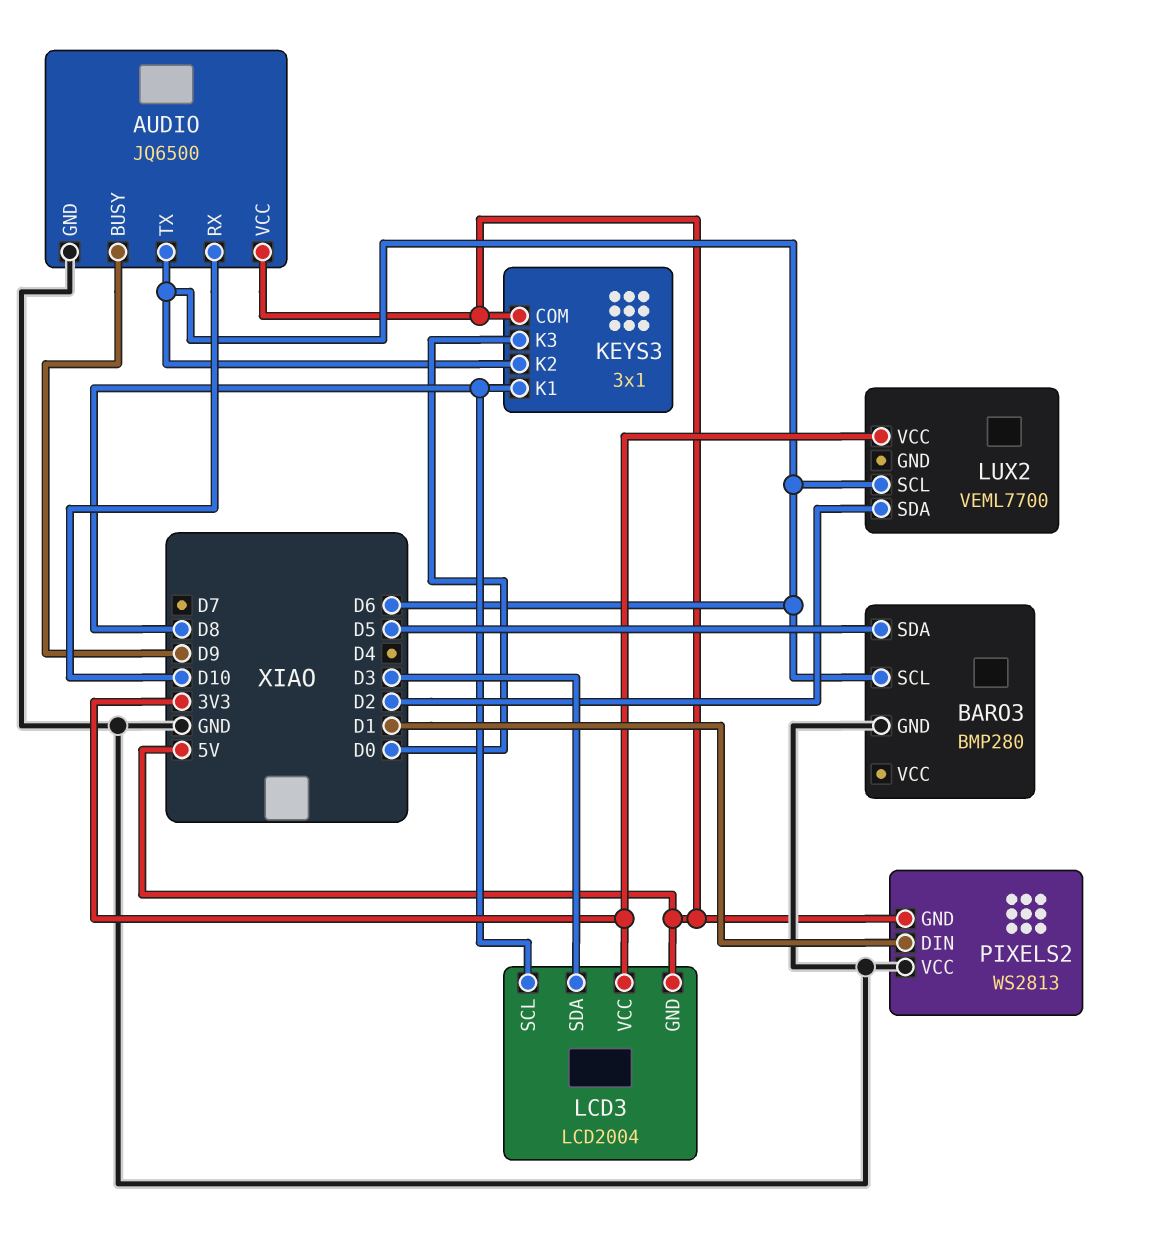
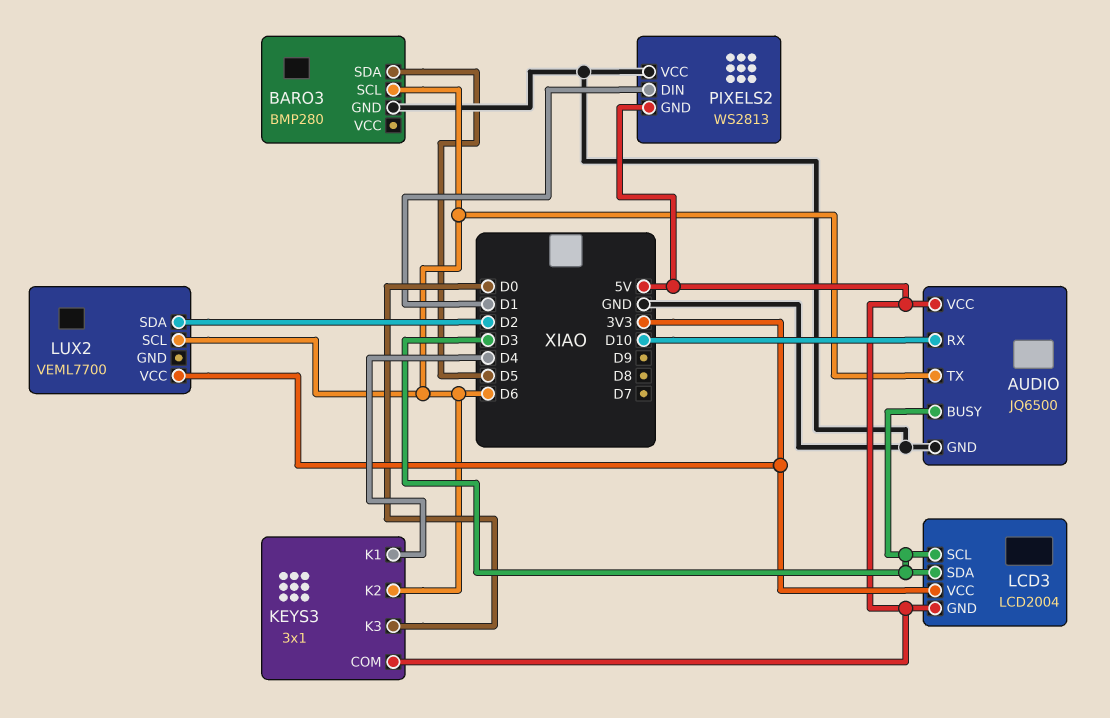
AUDIO pin BUSY: D9 -> D3
KEYS3 pin K1: D8 -> D4
LCD3 pin SCL: D8 -> D3

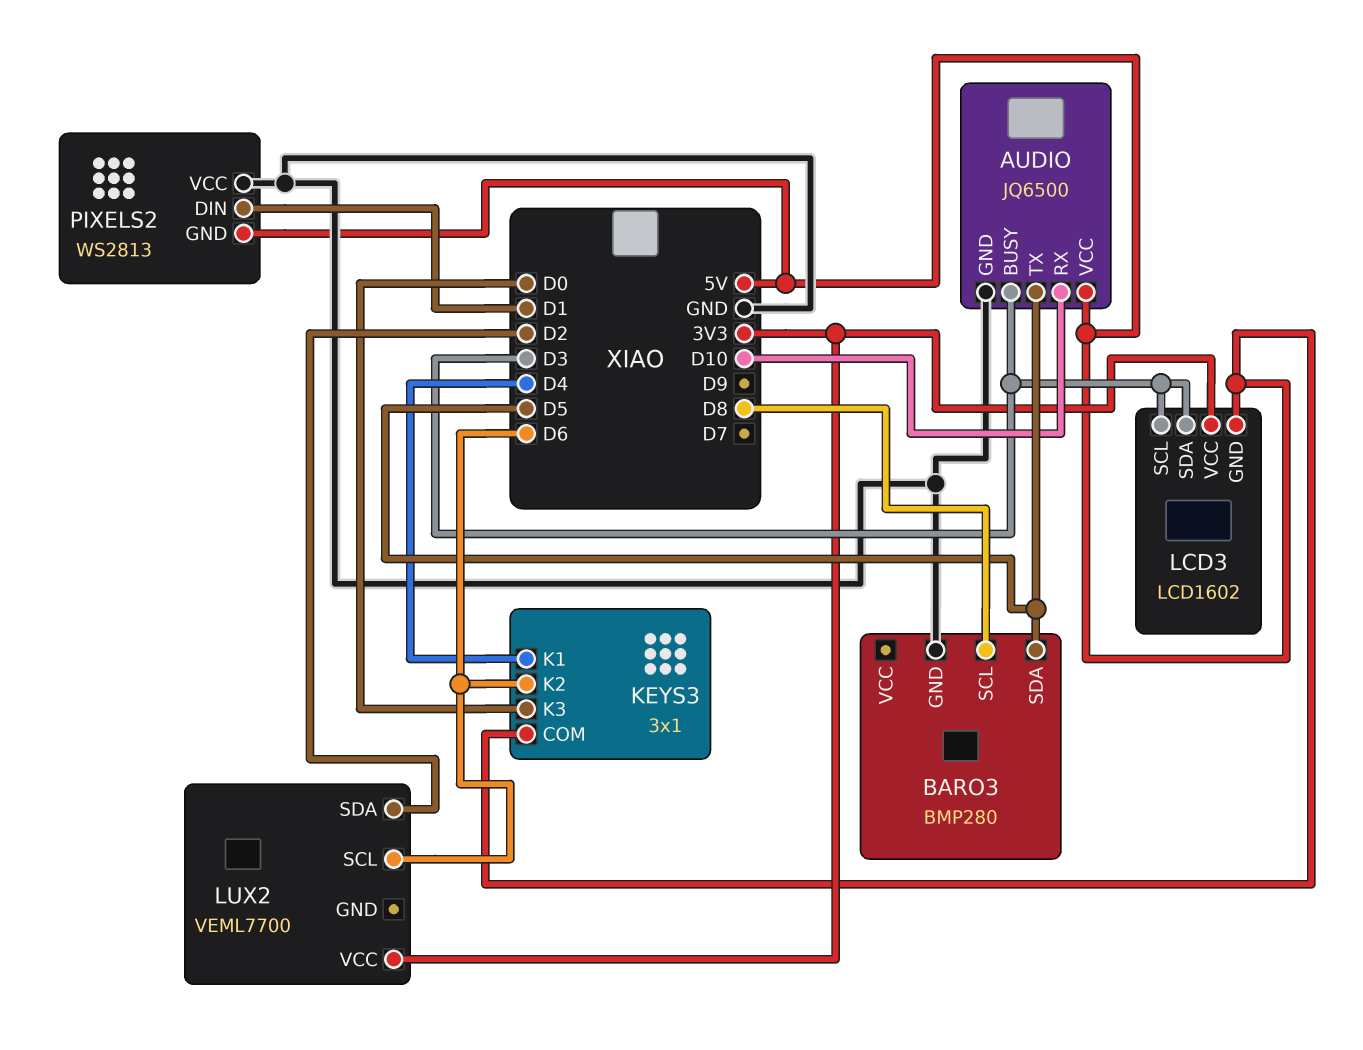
AUDIO pin TX: D6 -> D5
BARO3 pin SCL: D6 -> D8
LCD3: LCD2004 -> LCD1602

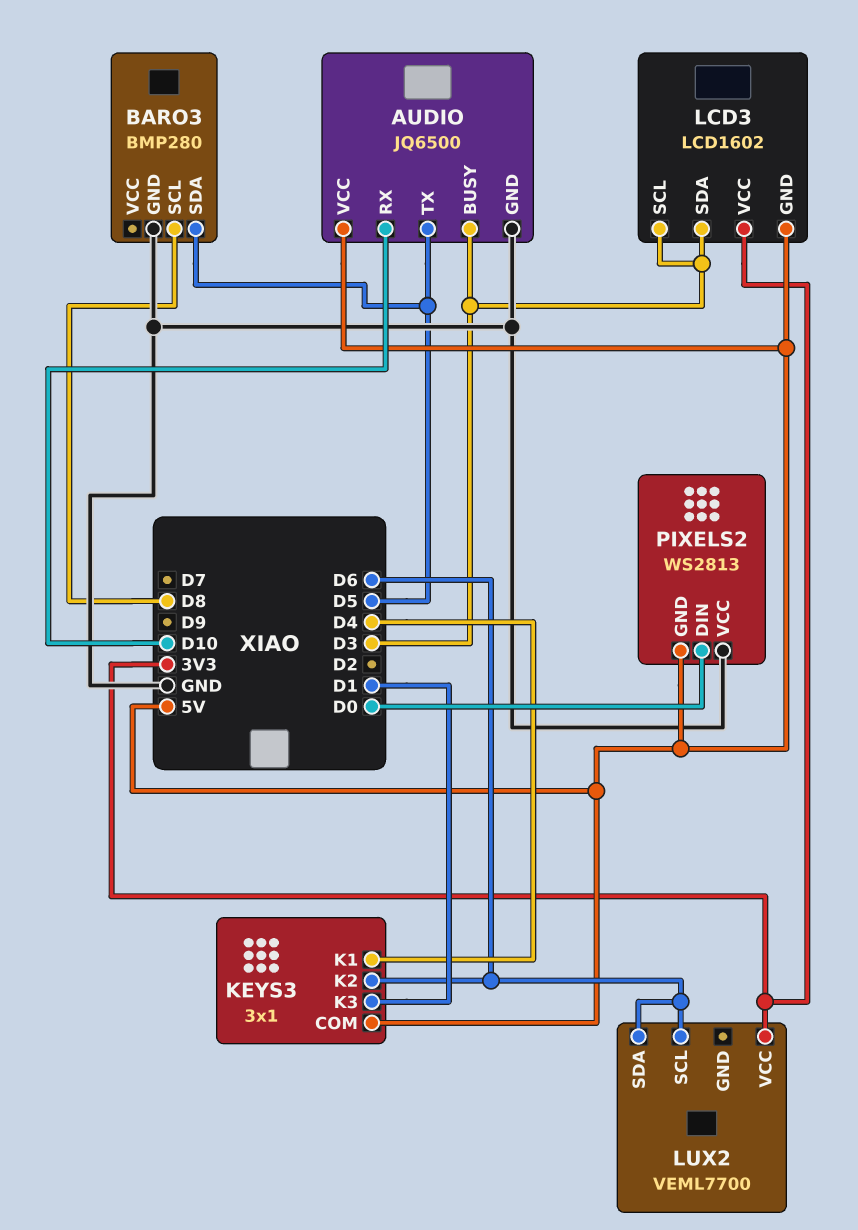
KEYS3 pin K3: D0 -> D1
LUX2 pin SDA: D2 -> D6
PIXELS2 pin DIN: D1 -> D0

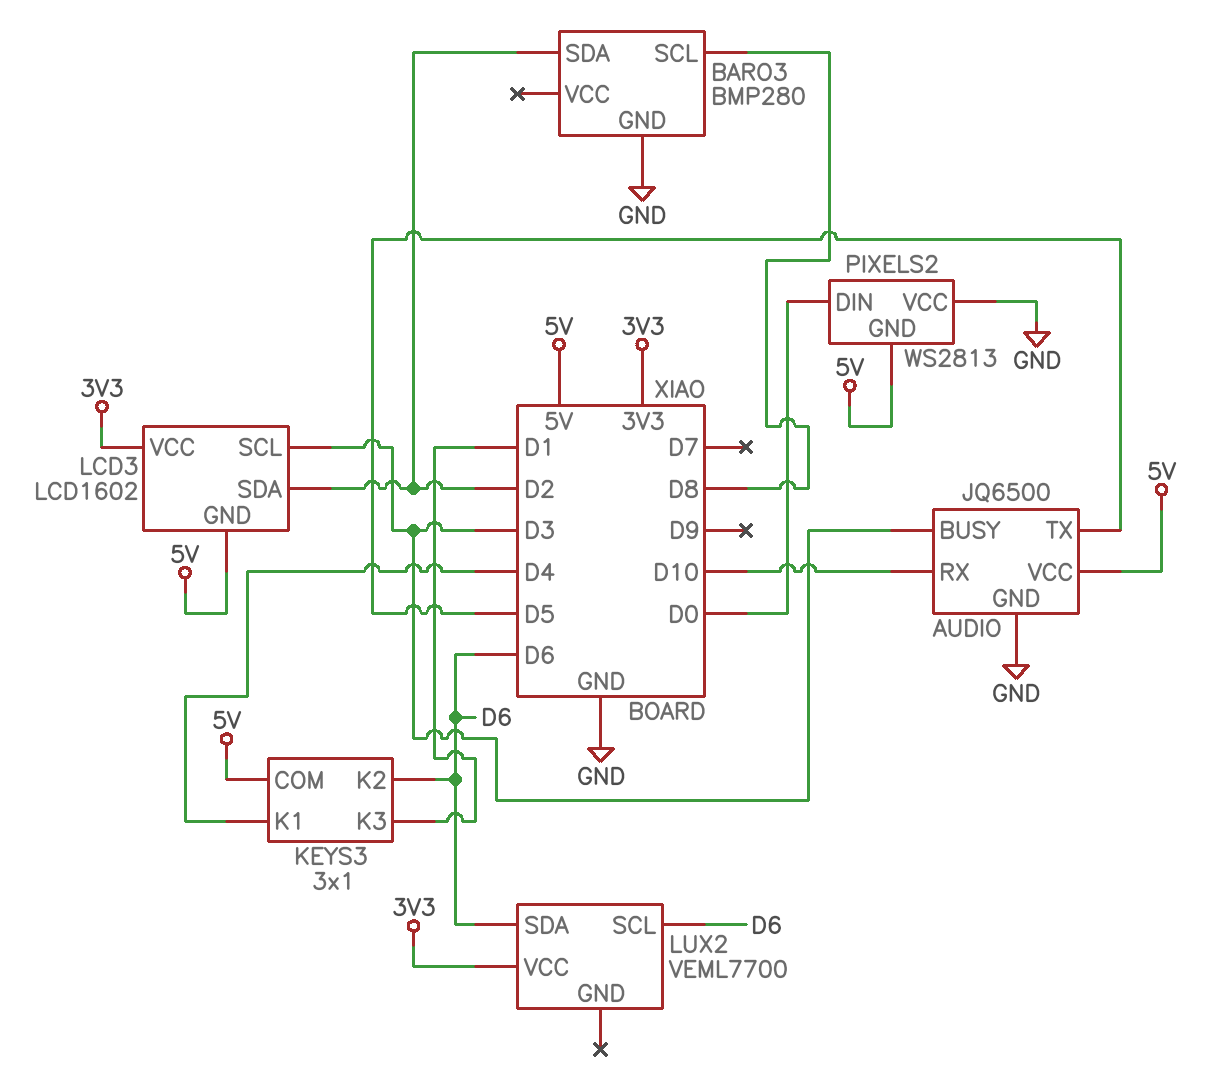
BARO3 pin SDA: D5 -> D2
LCD3 pin SDA: D3 -> D2

